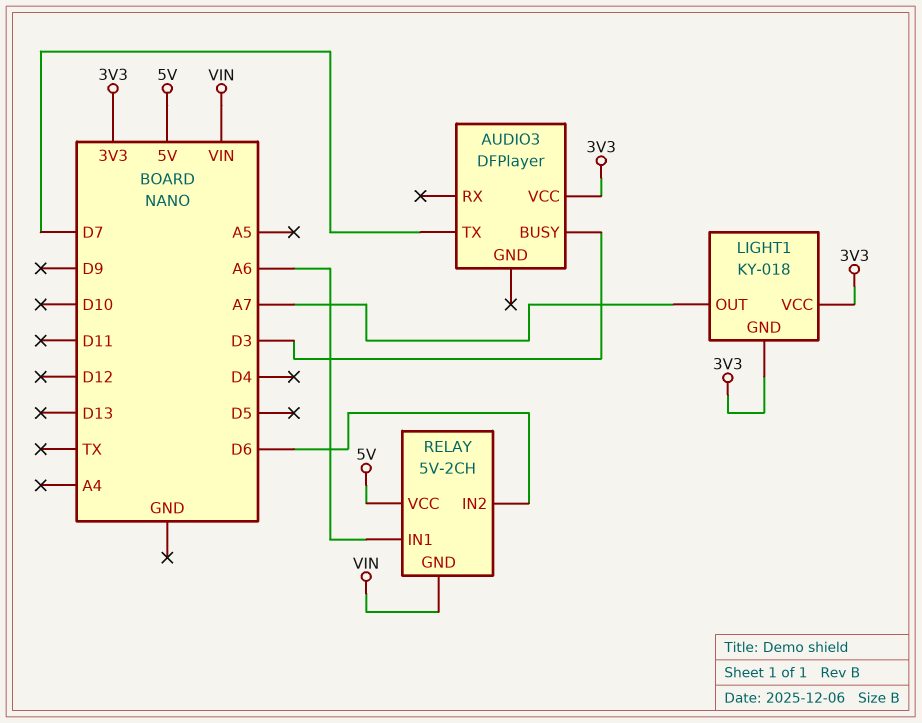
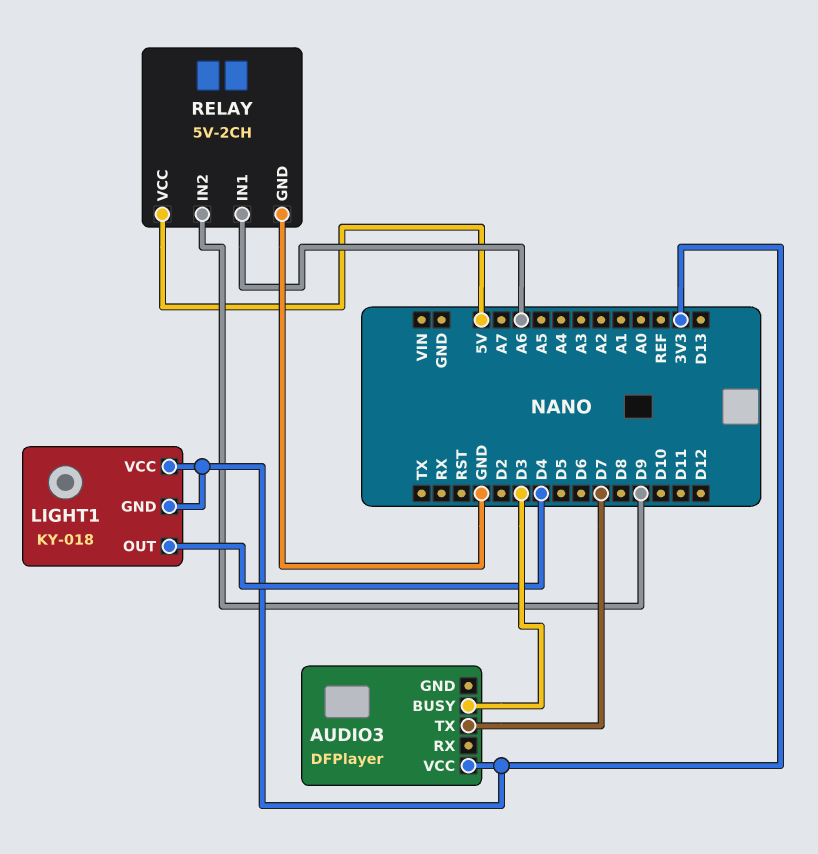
LIGHT1 pin OUT: A7 -> D4
RELAY pin GND: VIN -> GND
RELAY pin IN2: D6 -> D9

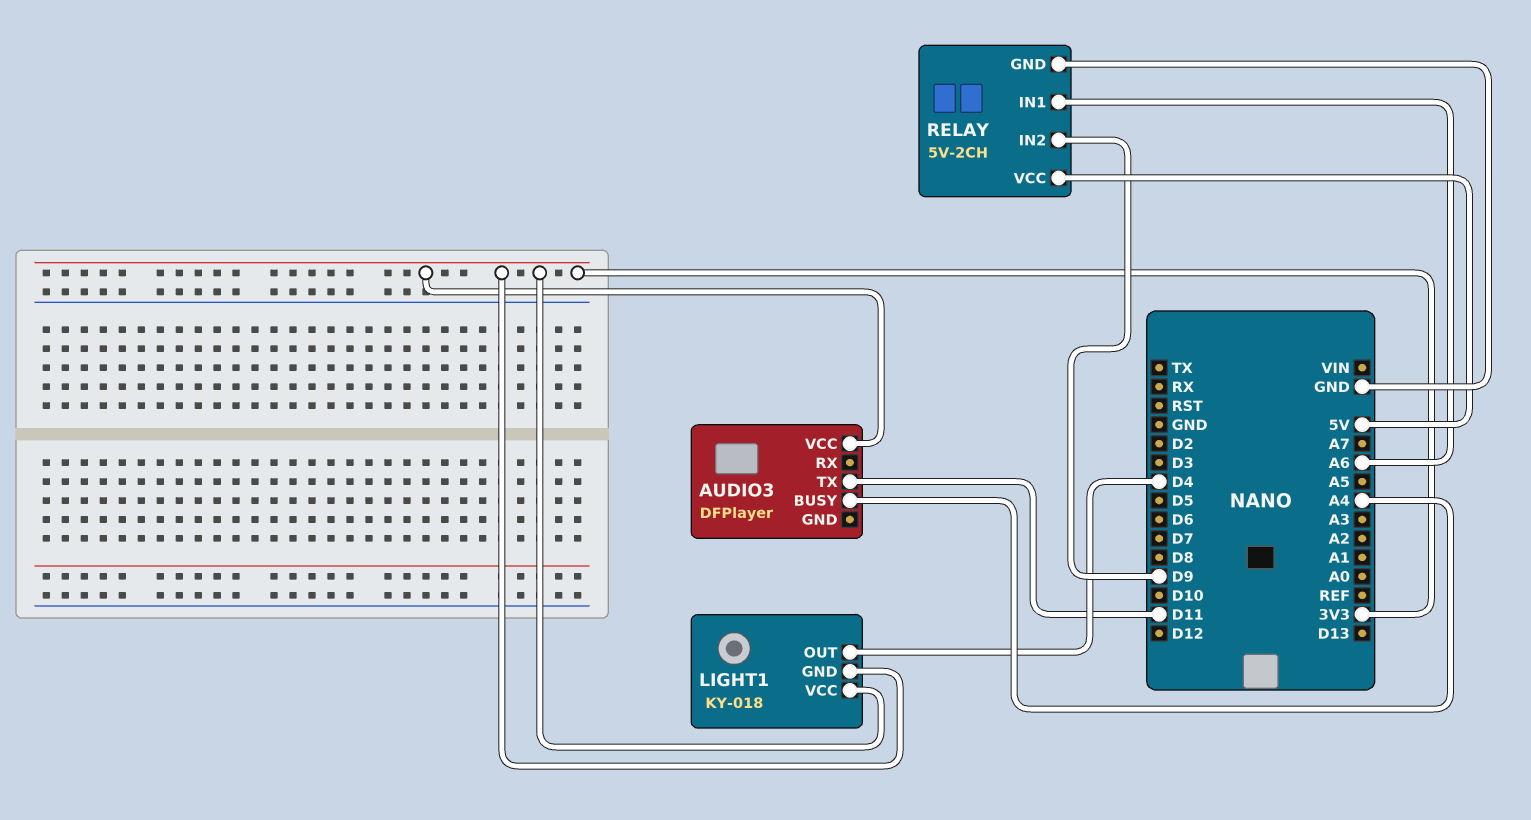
AUDIO3 pin BUSY: D3 -> A4
AUDIO3 pin TX: D7 -> D11

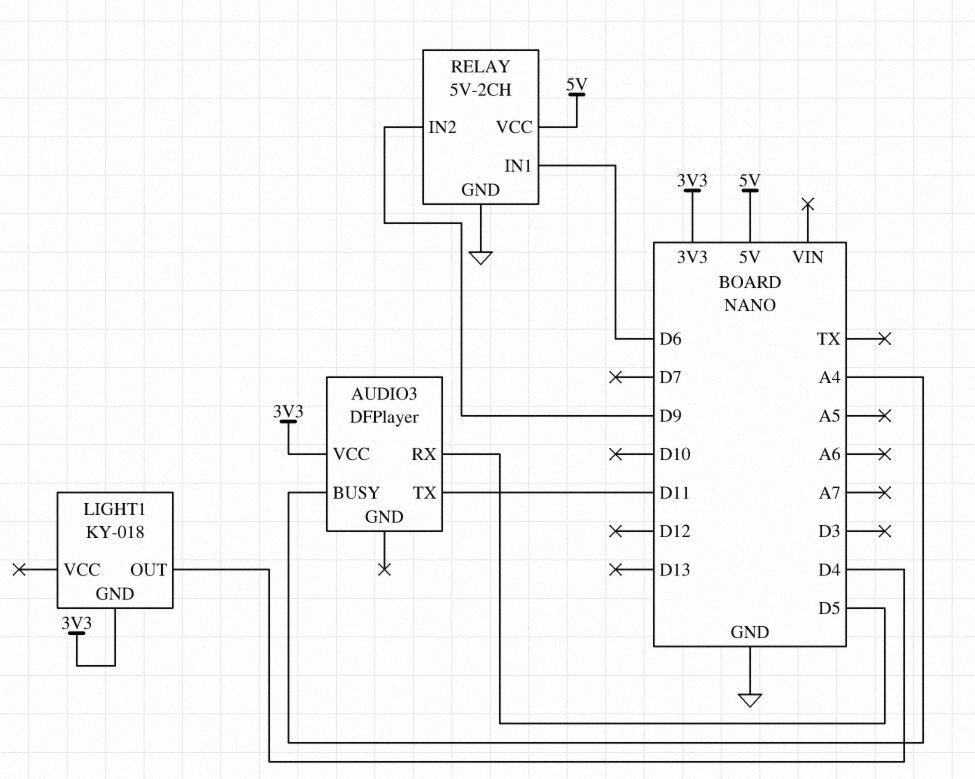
AUDIO3 pin RX: none -> D5
LIGHT1 pin VCC: 3V3 -> none
RELAY pin IN1: A6 -> D6

